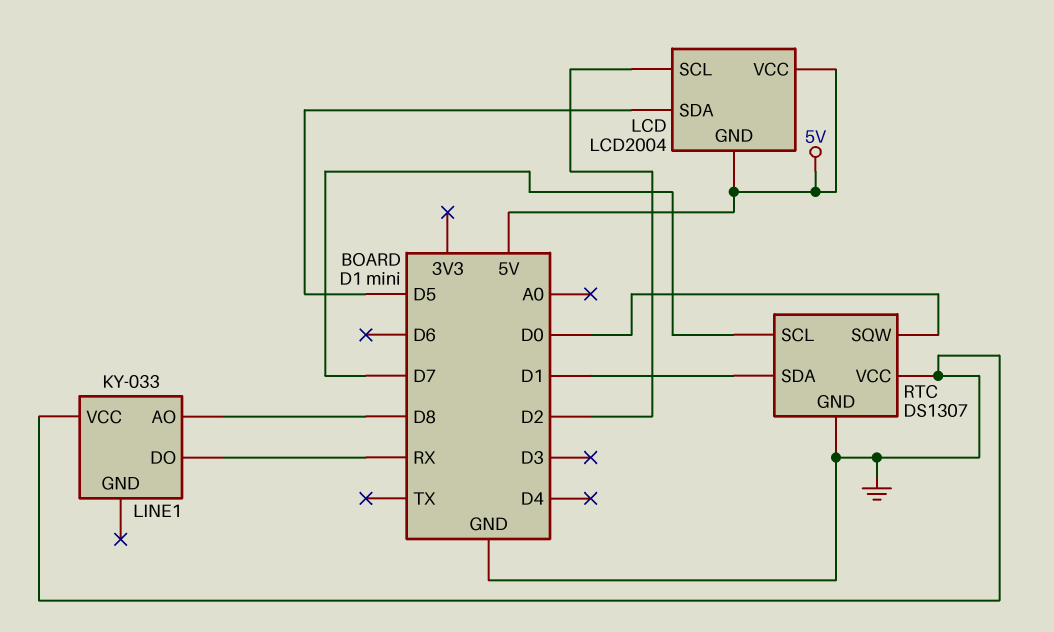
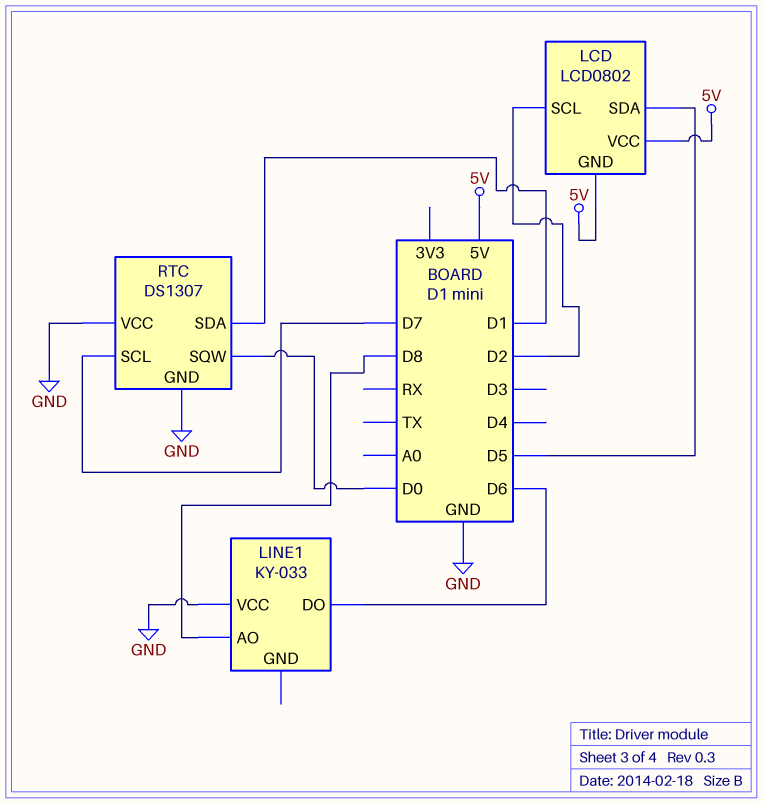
LCD: LCD2004 -> LCD0802
LINE1 pin DO: RX -> D6

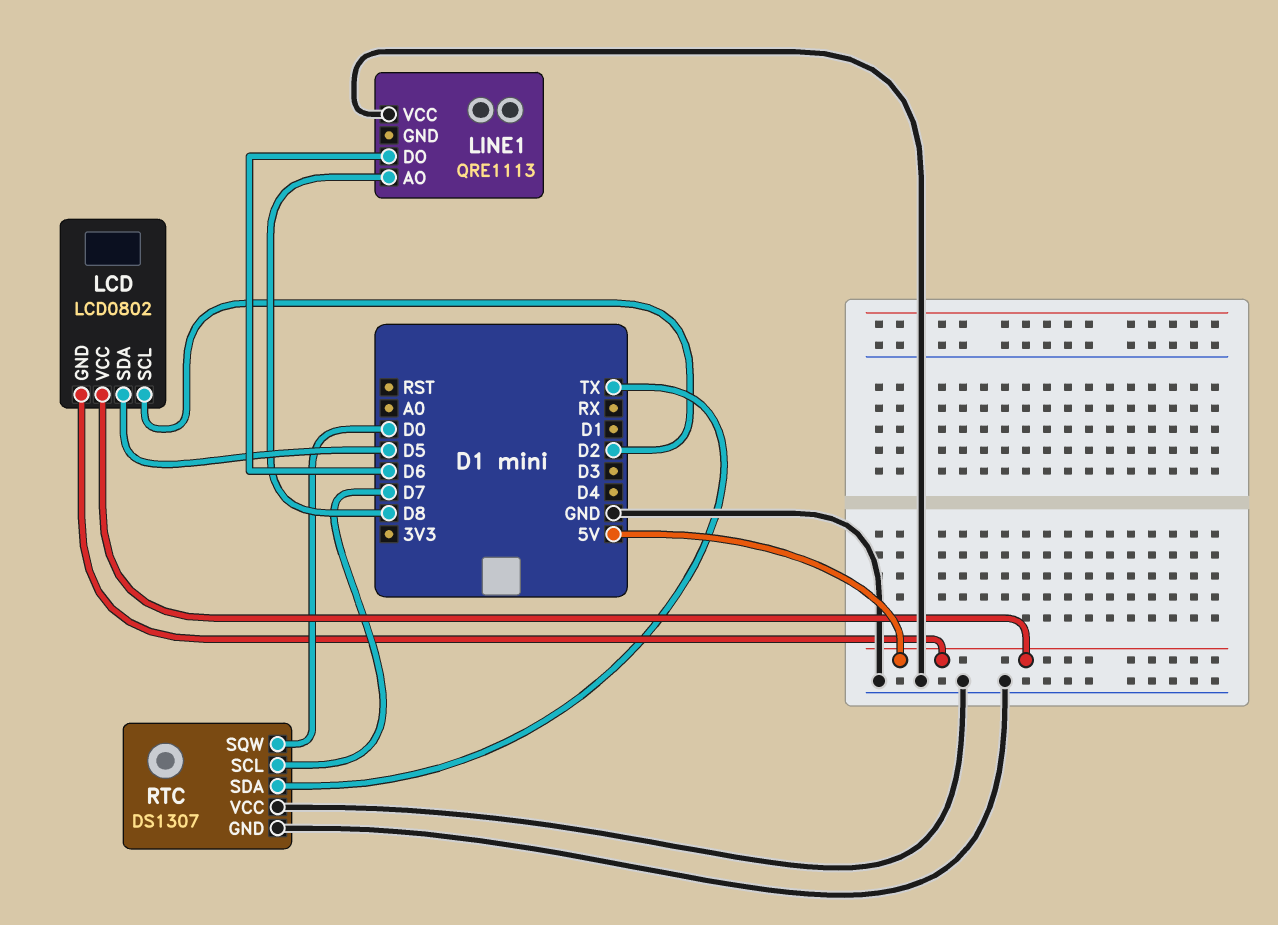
LINE1: KY-033 -> QRE1113
RTC pin SDA: D1 -> TX

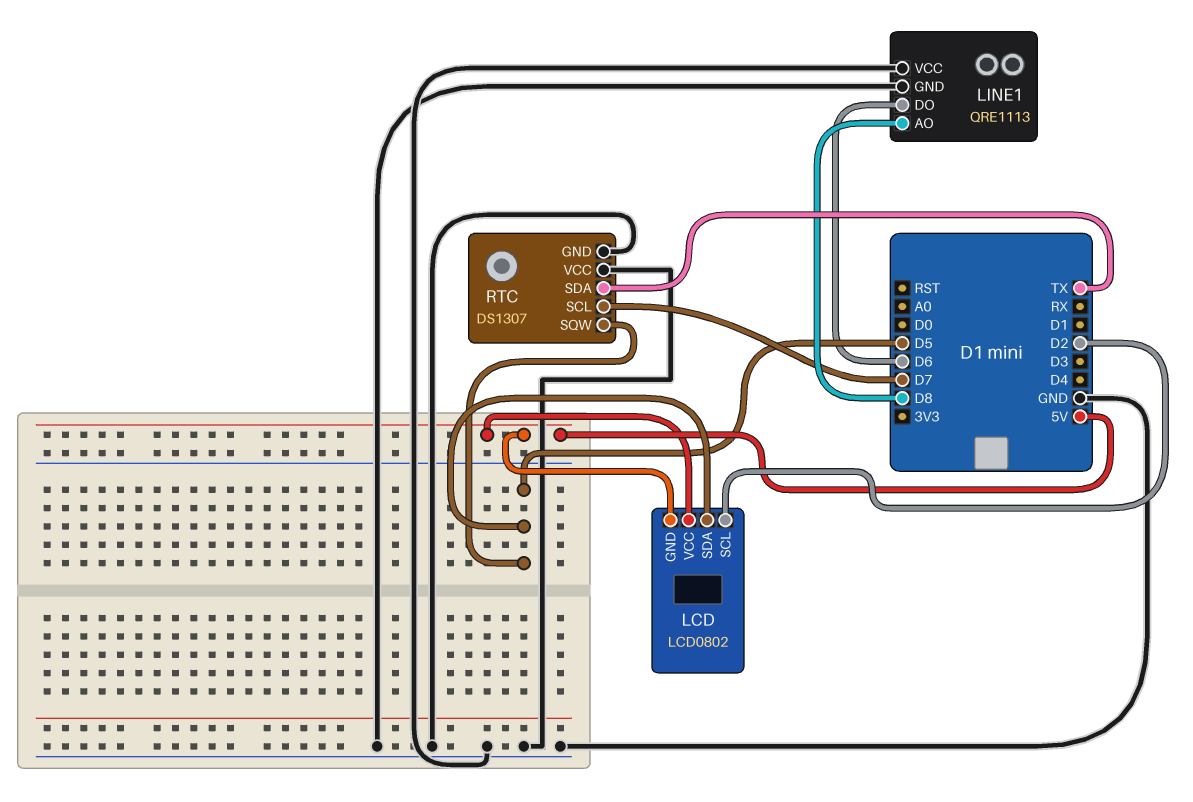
LINE1 pin GND: none -> GND
RTC pin SQW: D0 -> D5

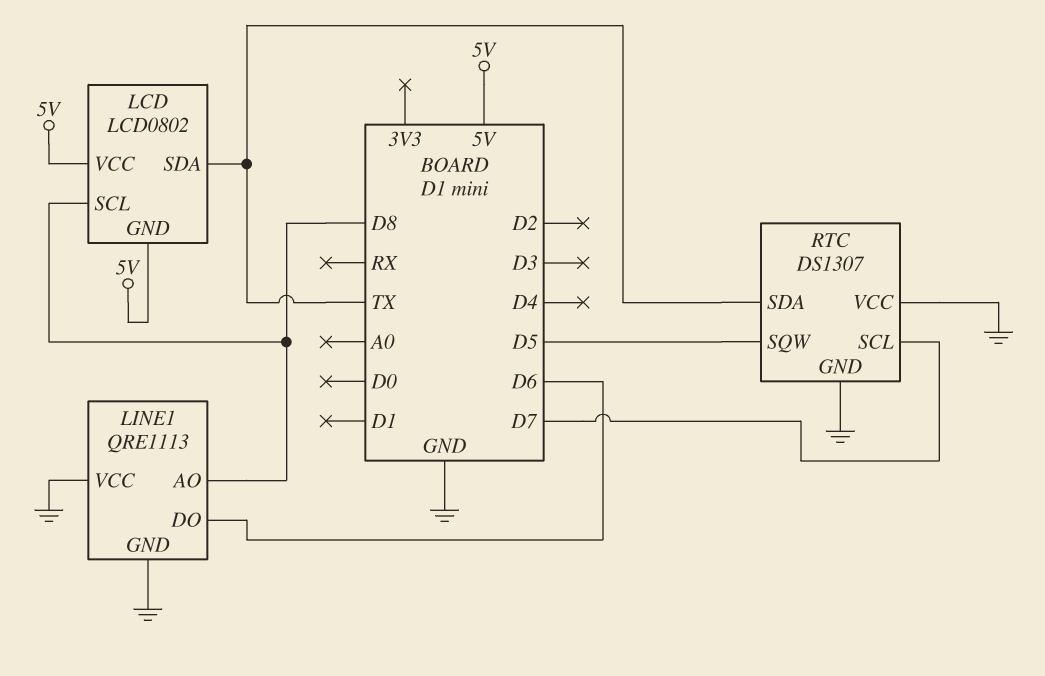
LCD pin SCL: D2 -> D8
LCD pin SDA: D5 -> TX

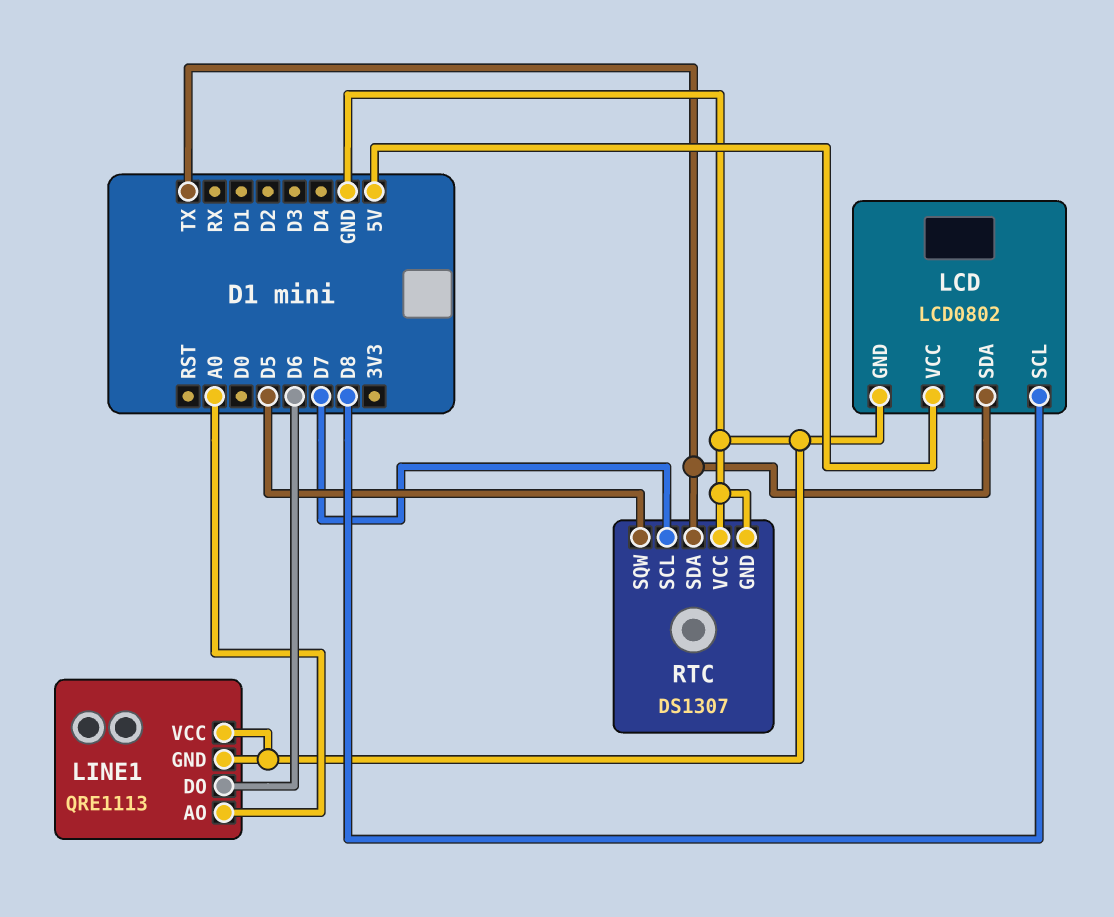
LCD pin GND: 5V -> GND
LINE1 pin AO: D8 -> A0

